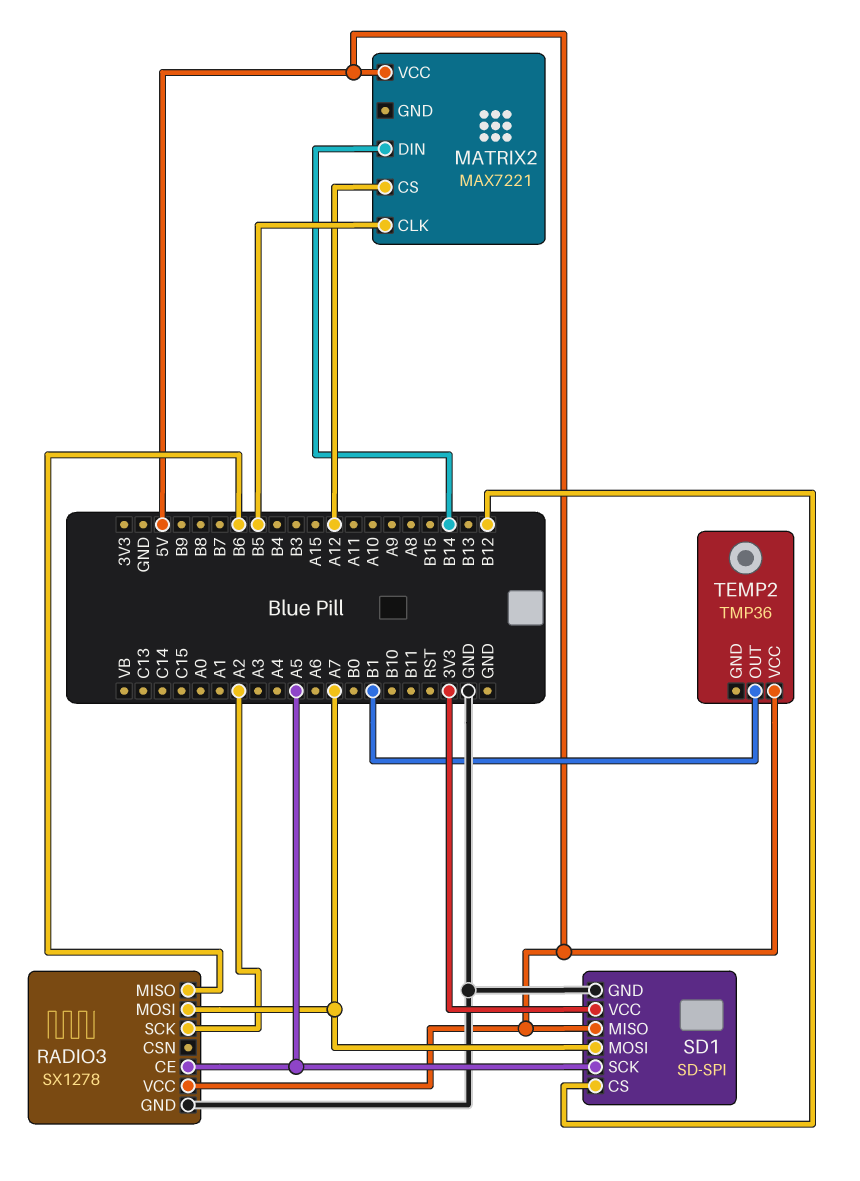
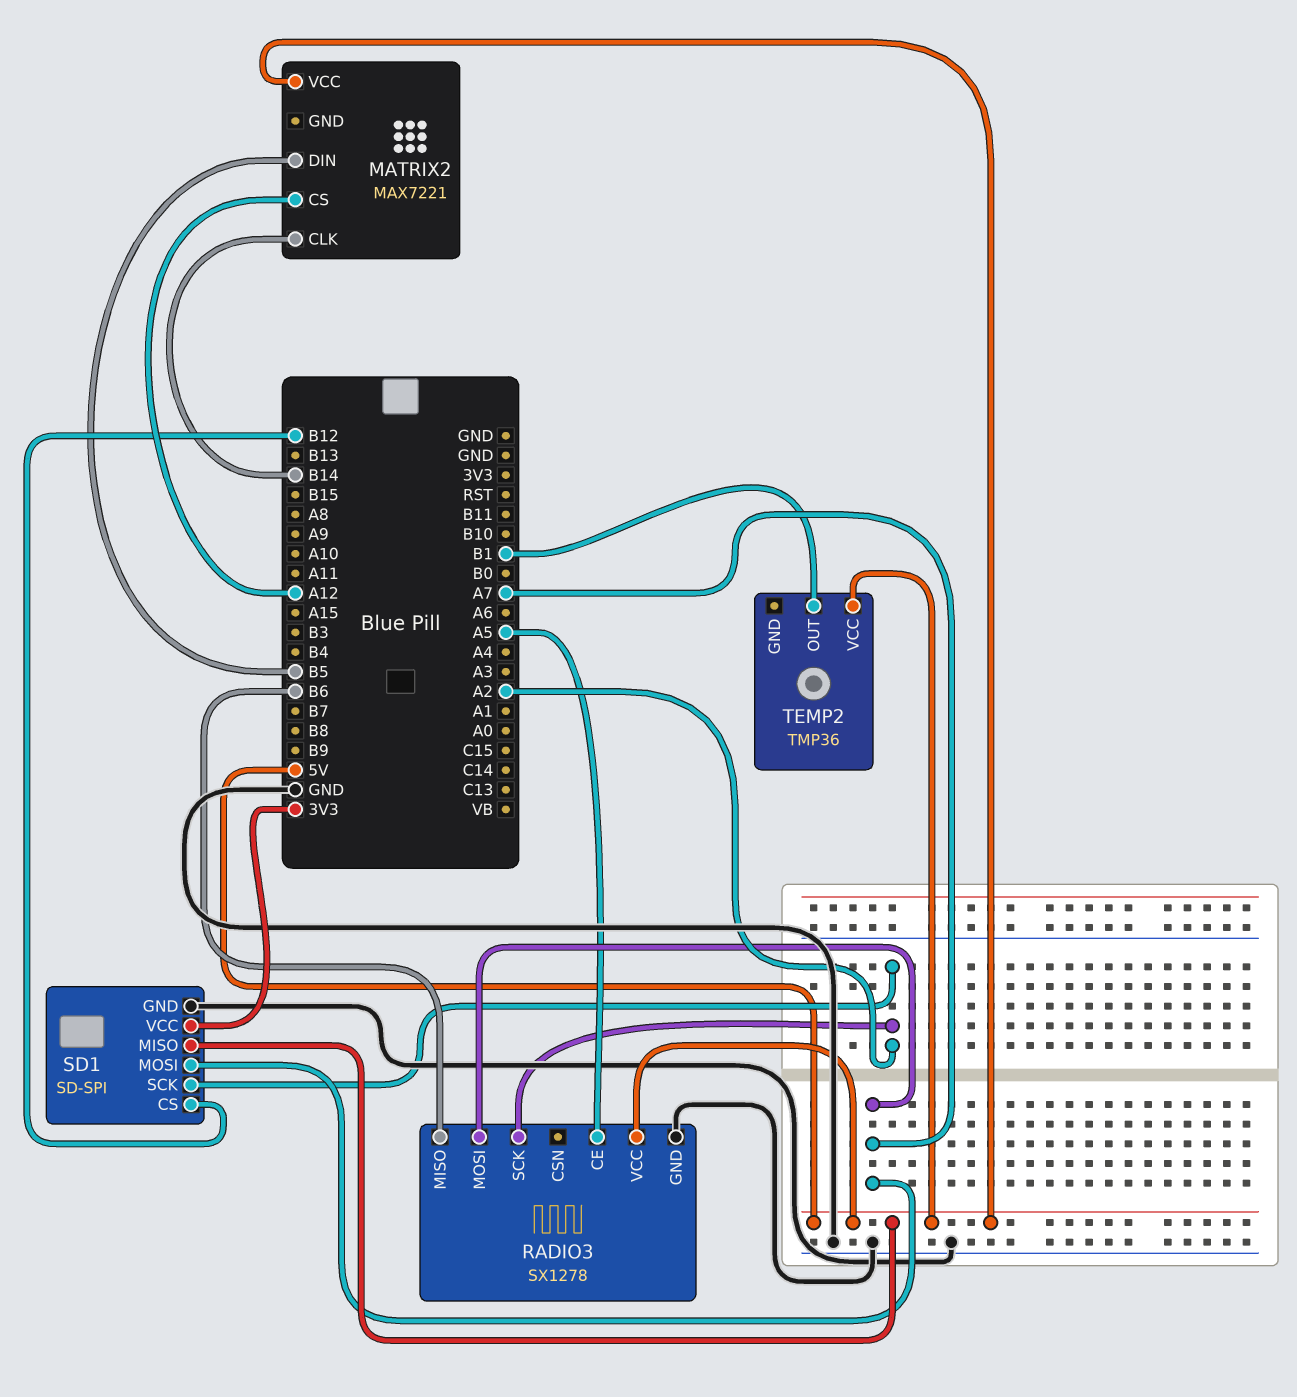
MATRIX2 pin CLK: B5 -> B14
MATRIX2 pin DIN: B14 -> B5
SD1 pin SCK: A5 -> A2

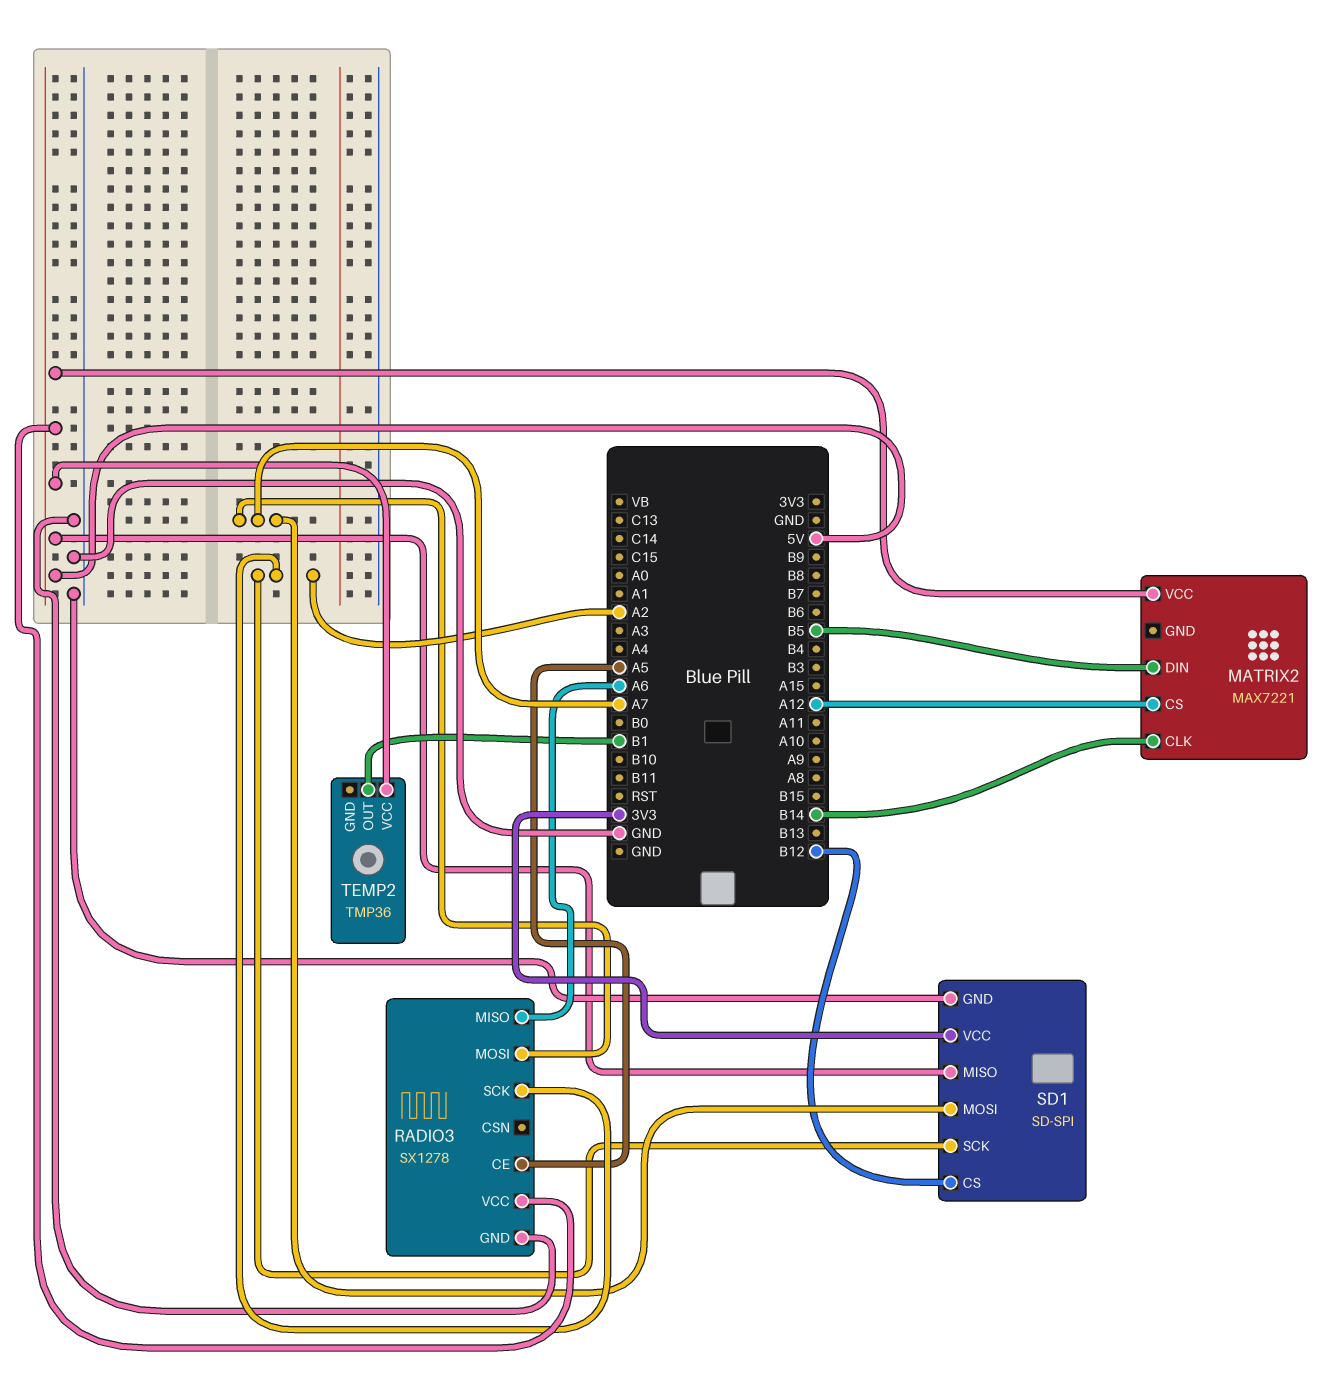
RADIO3 pin MISO: B6 -> A6

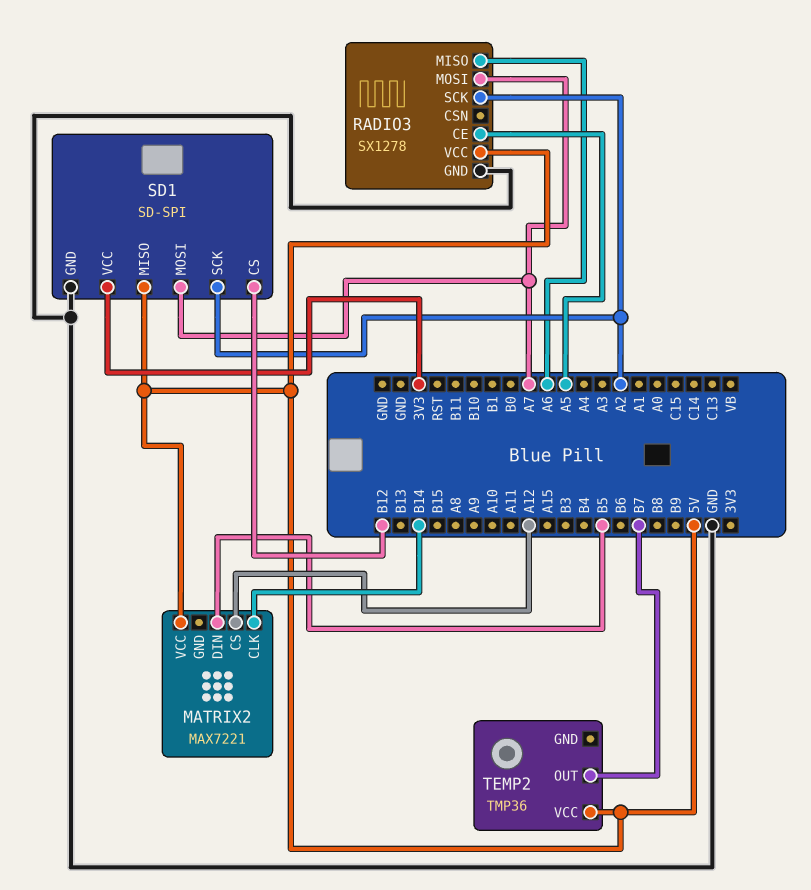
TEMP2 pin OUT: B1 -> B7

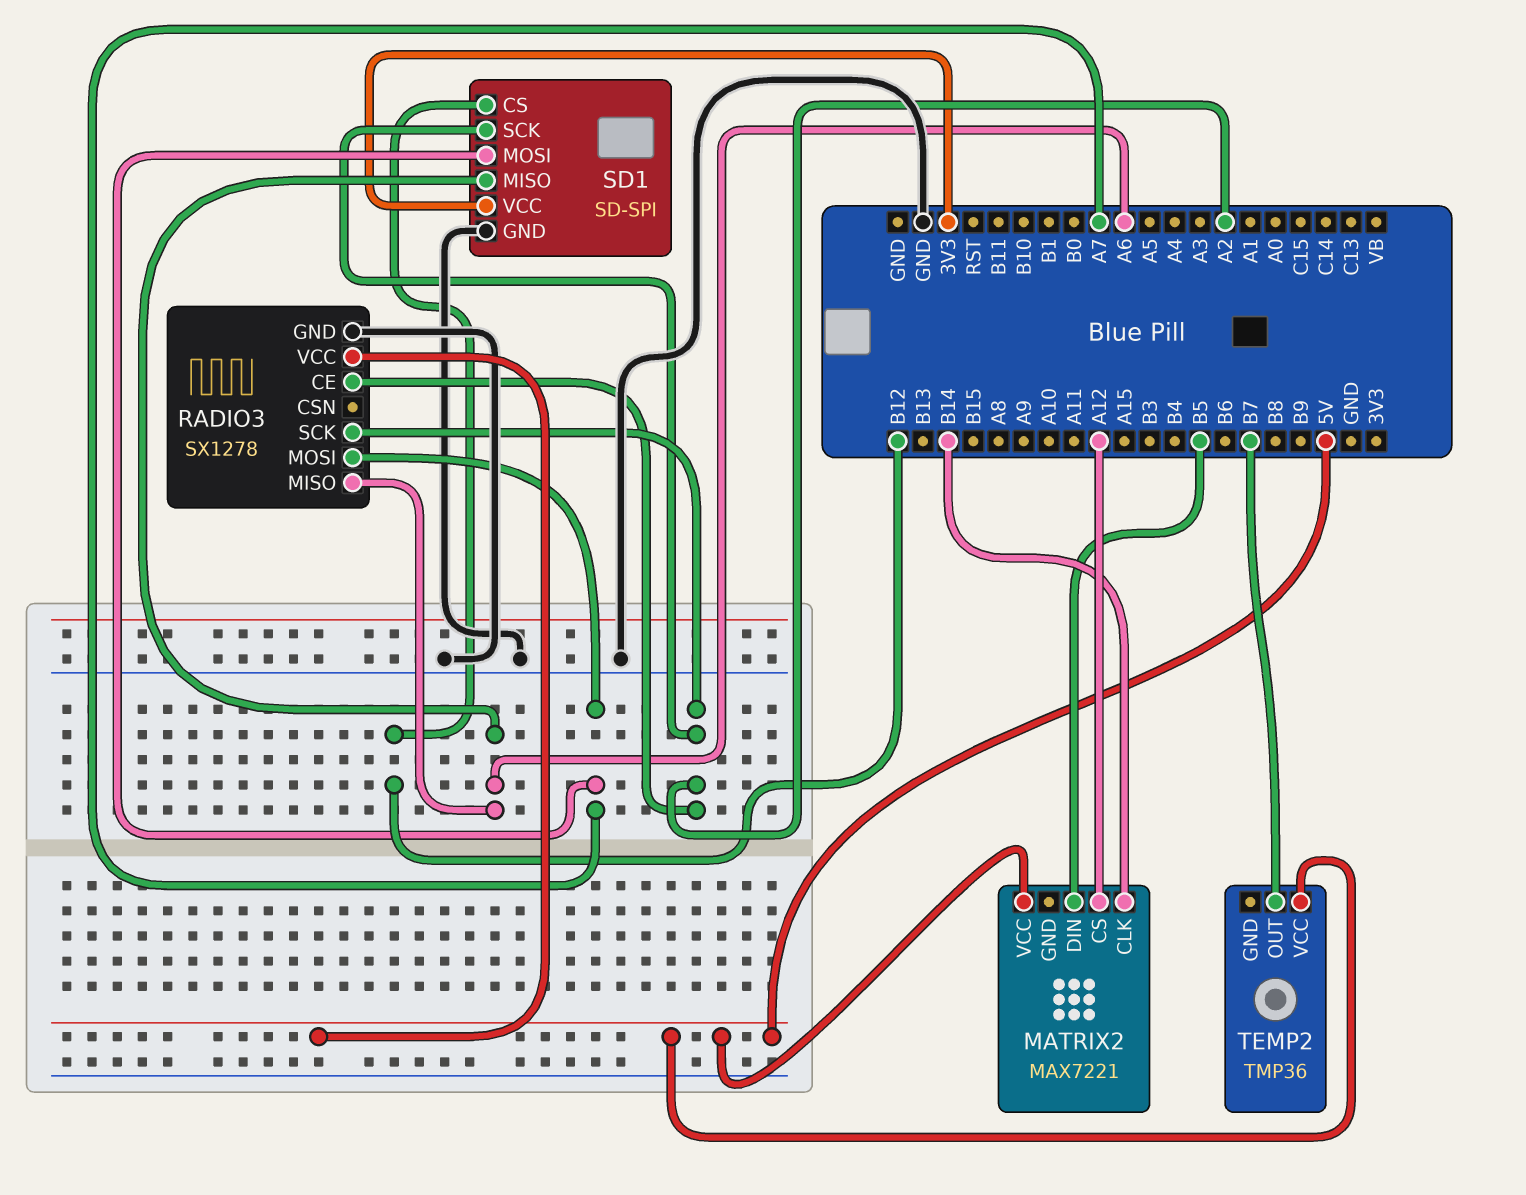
RADIO3 pin CE: A5 -> A2
SD1 pin MISO: 5V -> A6

